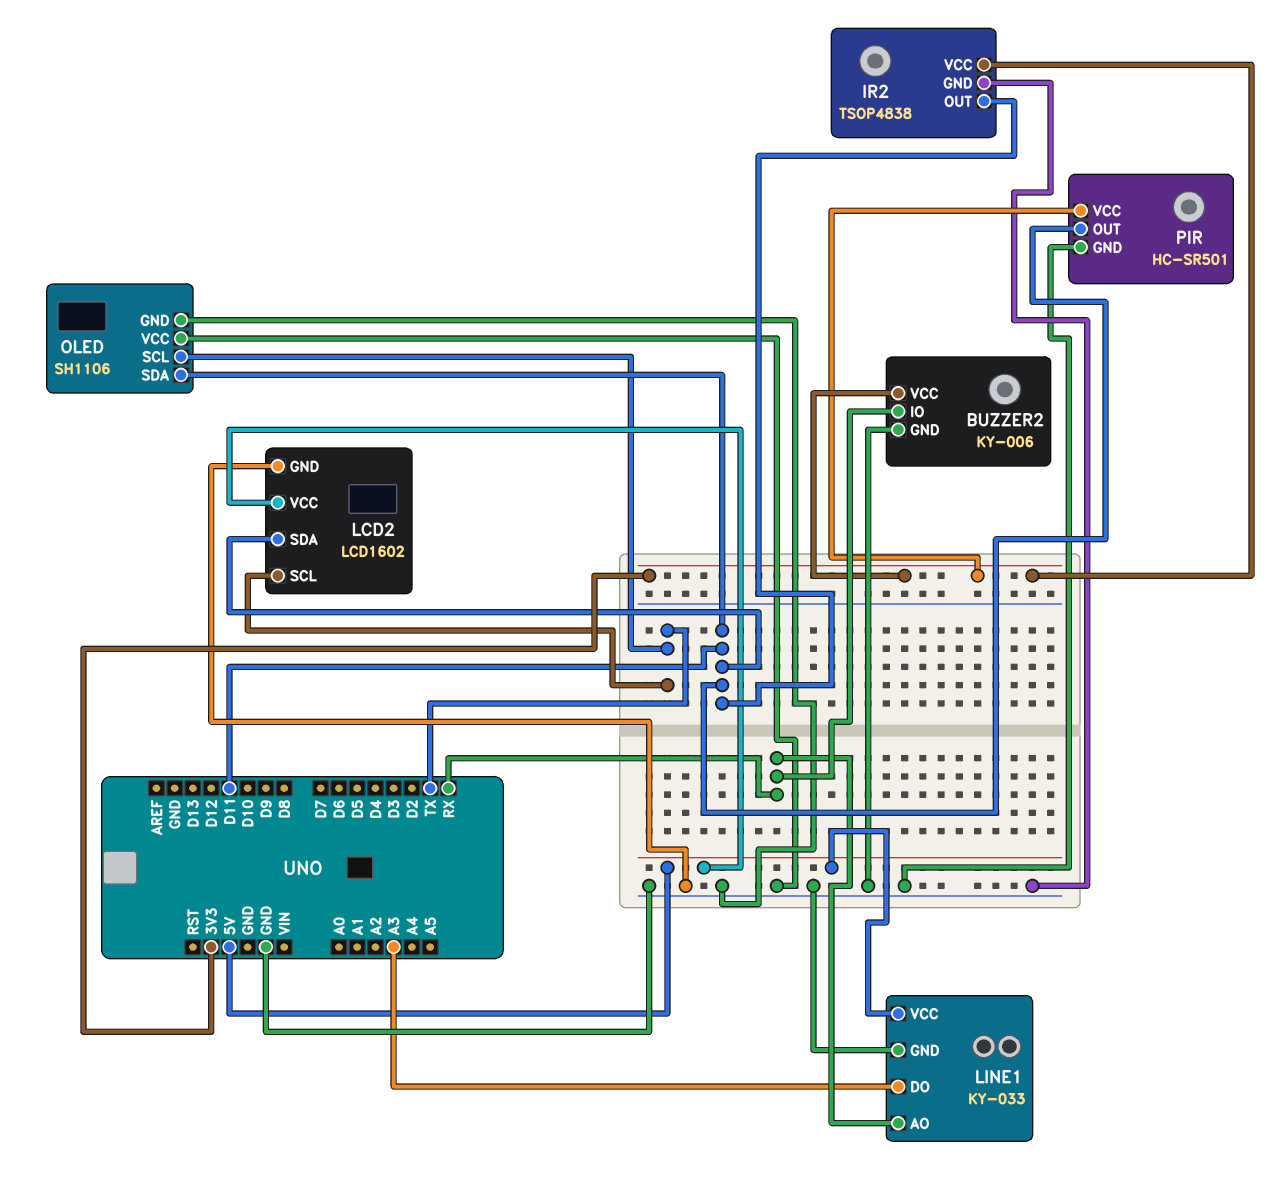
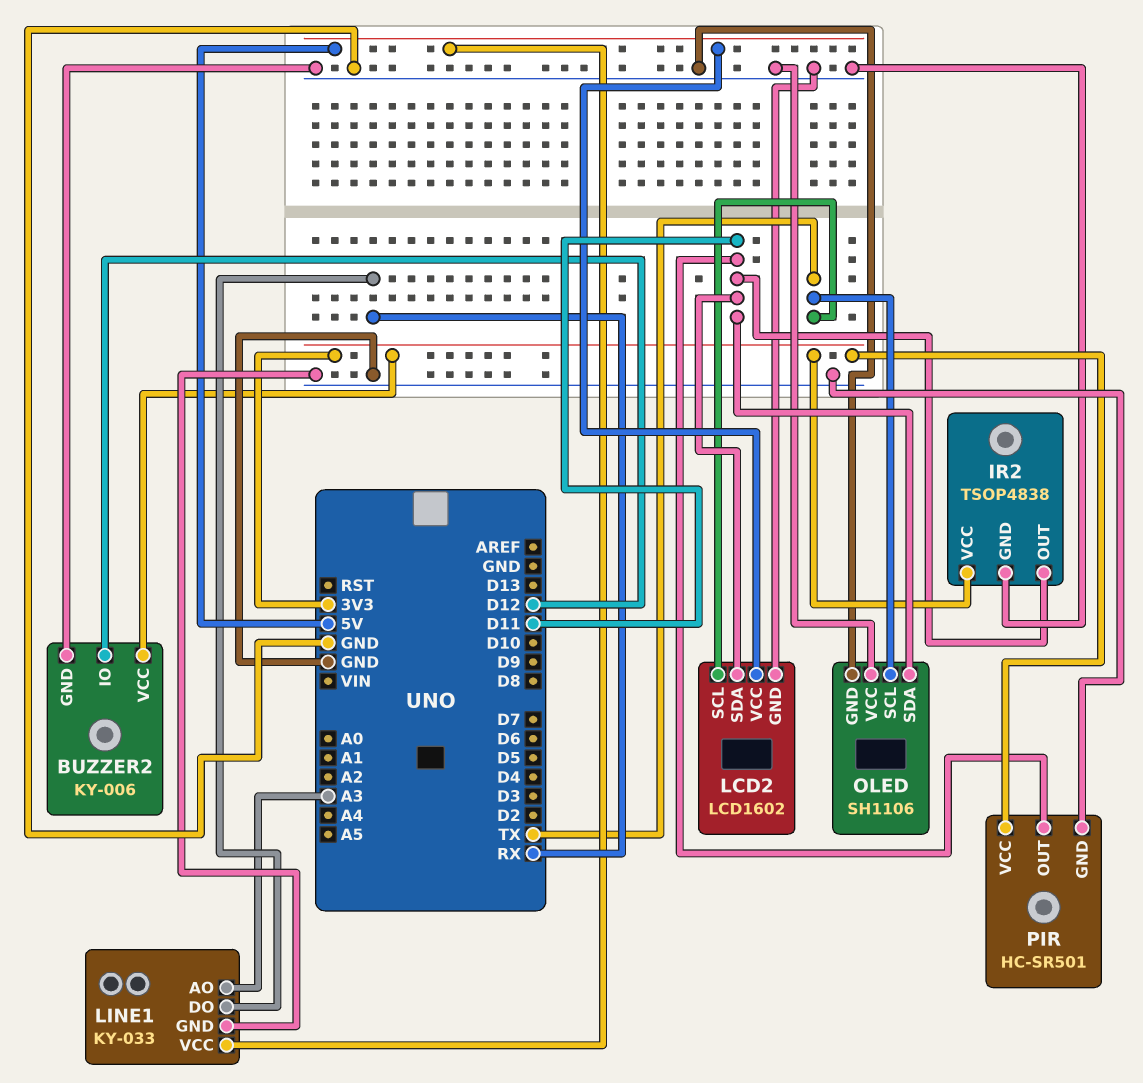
BUZZER2 pin IO: RX -> D12
LINE1 pin AO: RX -> A3
LINE1 pin DO: A3 -> RX

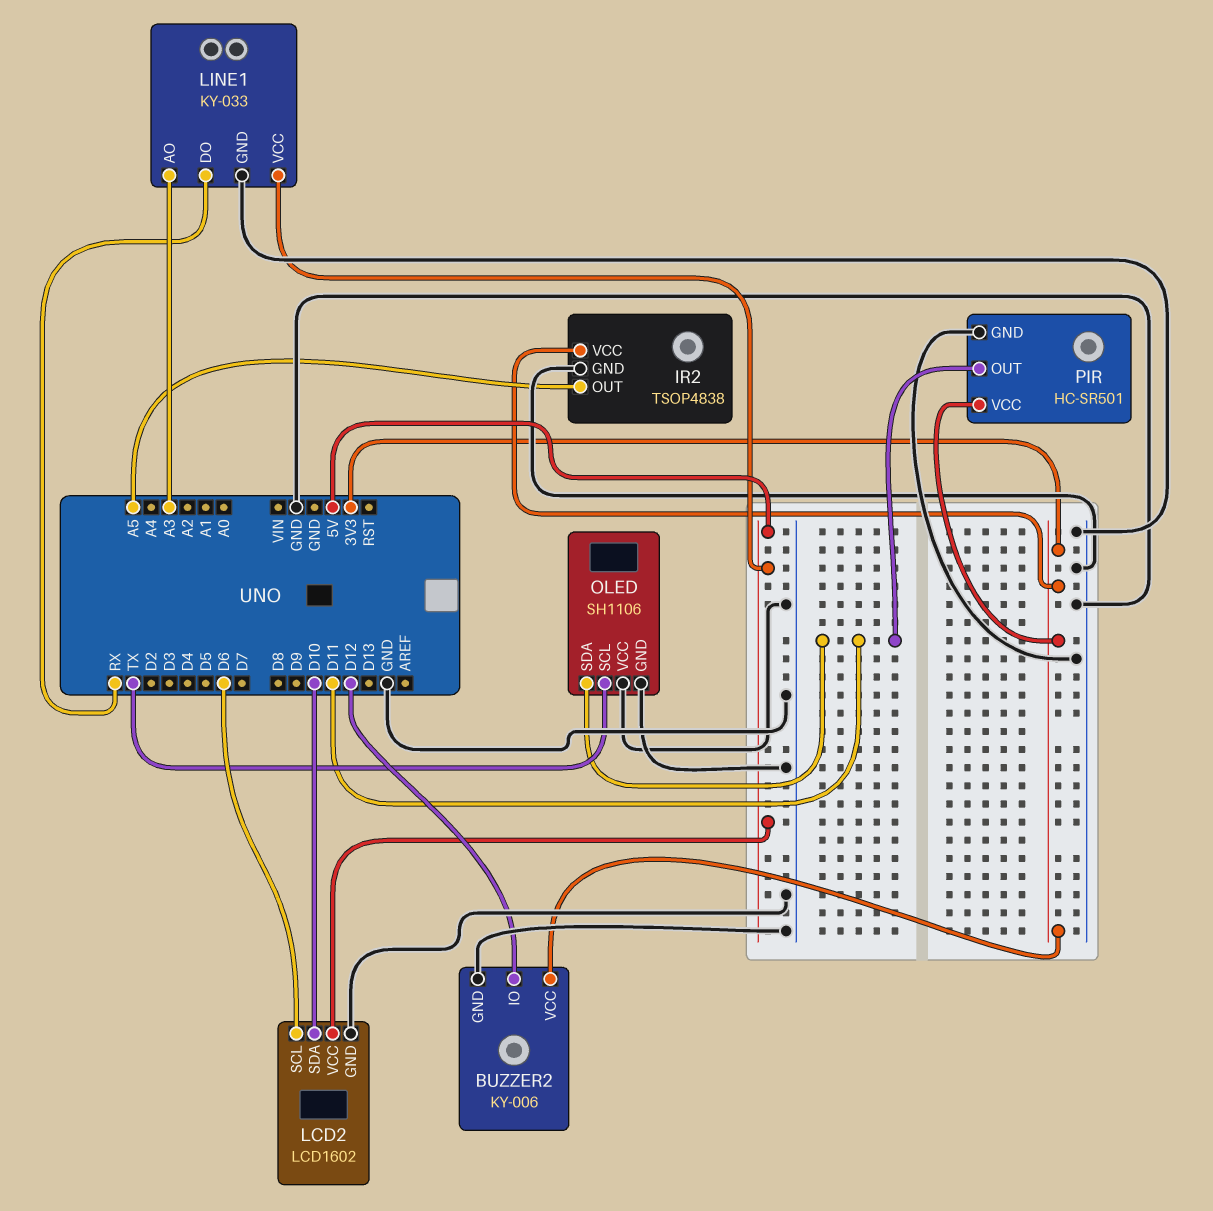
IR2 pin OUT: D11 -> A5
LCD2 pin SCL: TX -> D6
LCD2 pin SDA: D11 -> D10

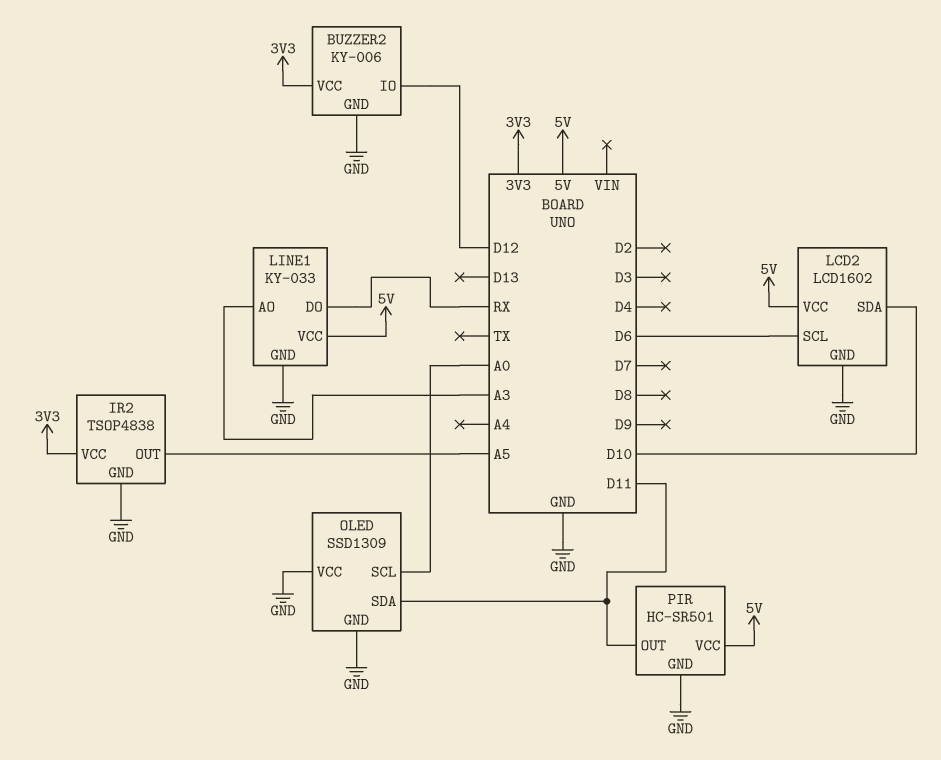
OLED: SH1106 -> SSD1309
OLED pin SCL: TX -> A0
PIR pin VCC: 3V3 -> 5V

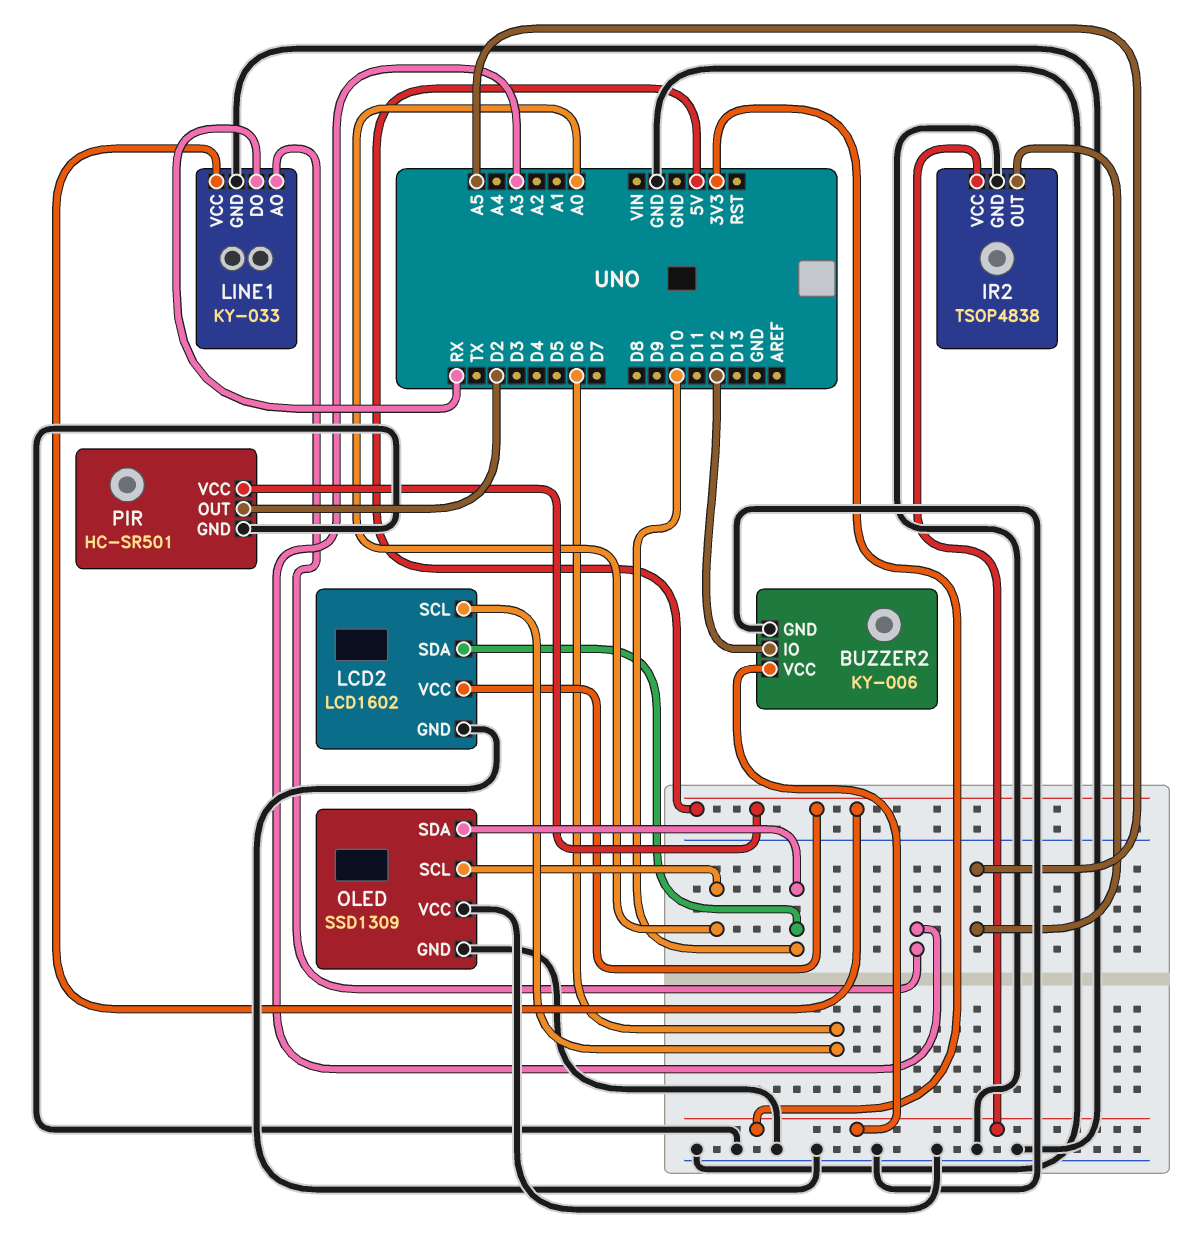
OLED pin SDA: D11 -> D10
PIR pin OUT: D11 -> D2

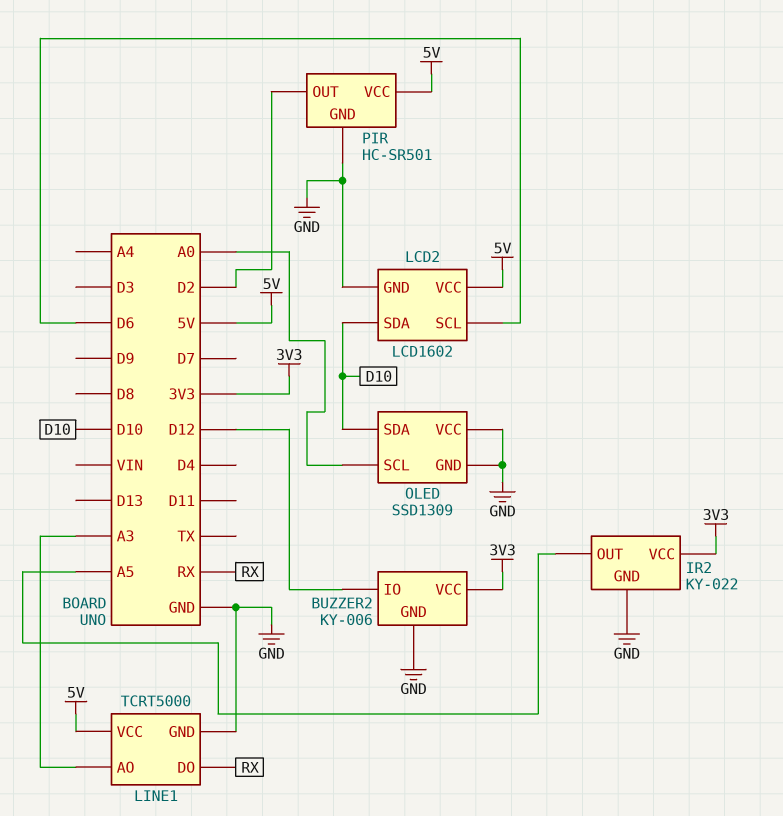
IR2: TSOP4838 -> KY-022
LINE1: KY-033 -> TCRT5000

